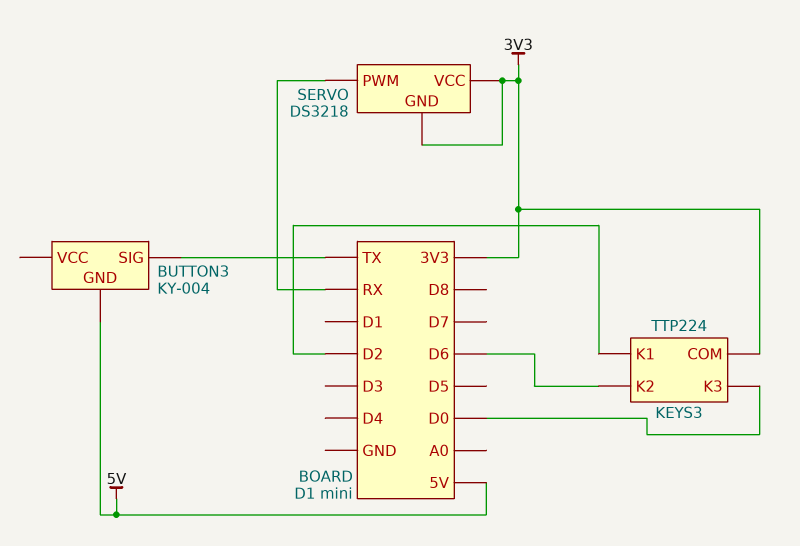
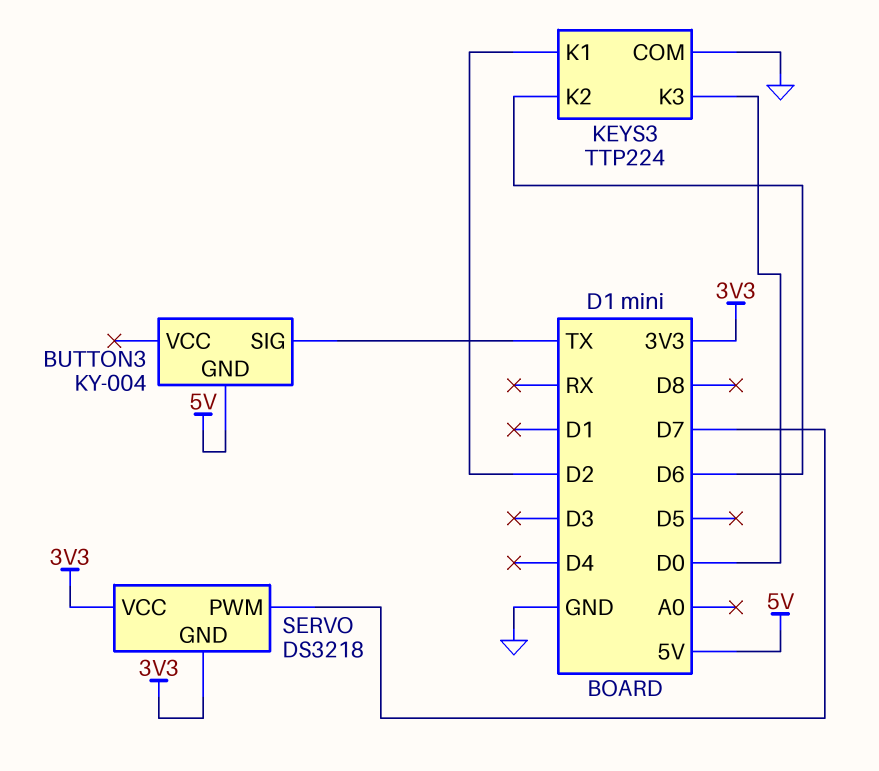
KEYS3 pin COM: 3V3 -> GND
SERVO pin PWM: RX -> D7

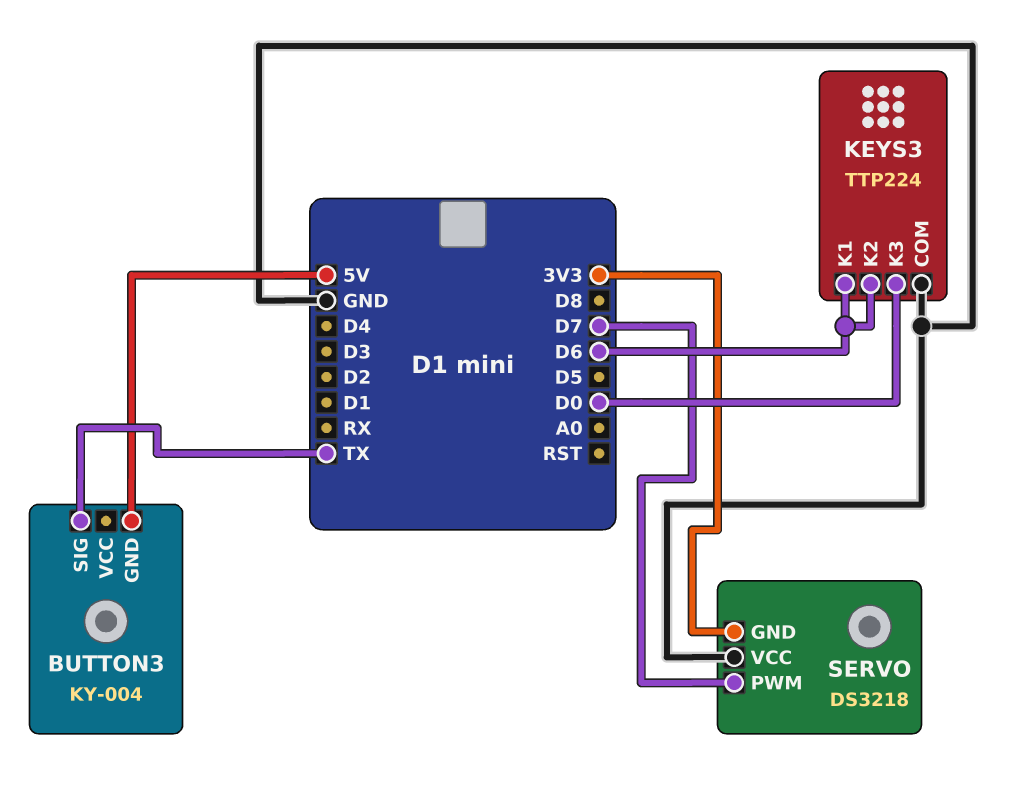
KEYS3 pin K1: D2 -> D6
SERVO pin VCC: 3V3 -> GND

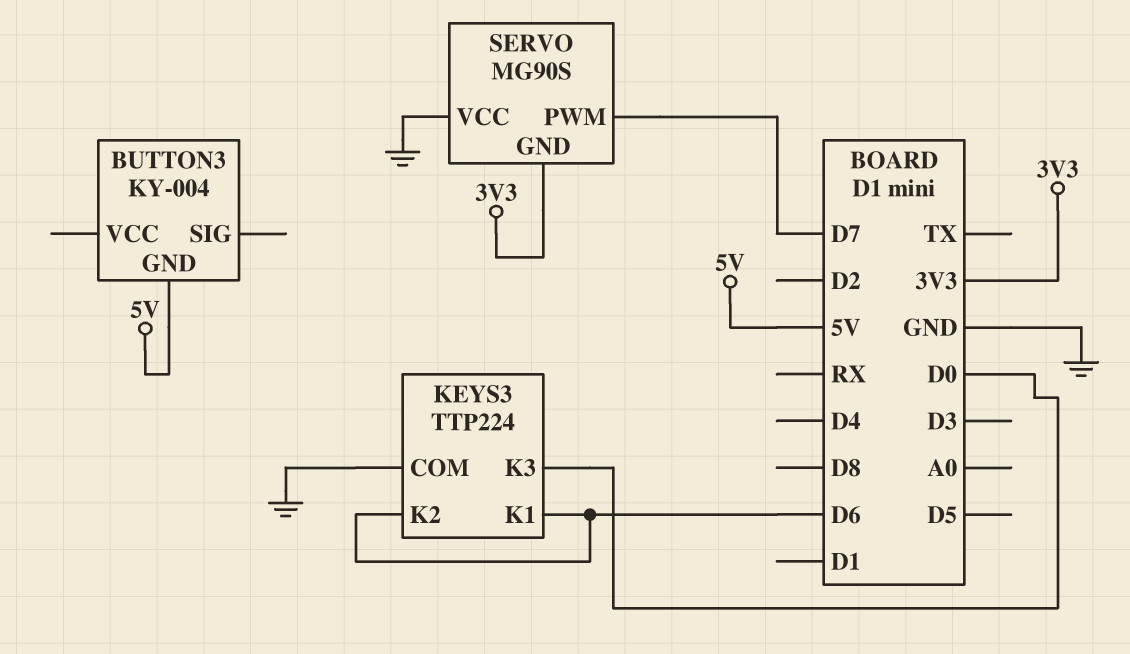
BUTTON3 pin SIG: TX -> none
SERVO: DS3218 -> MG90S

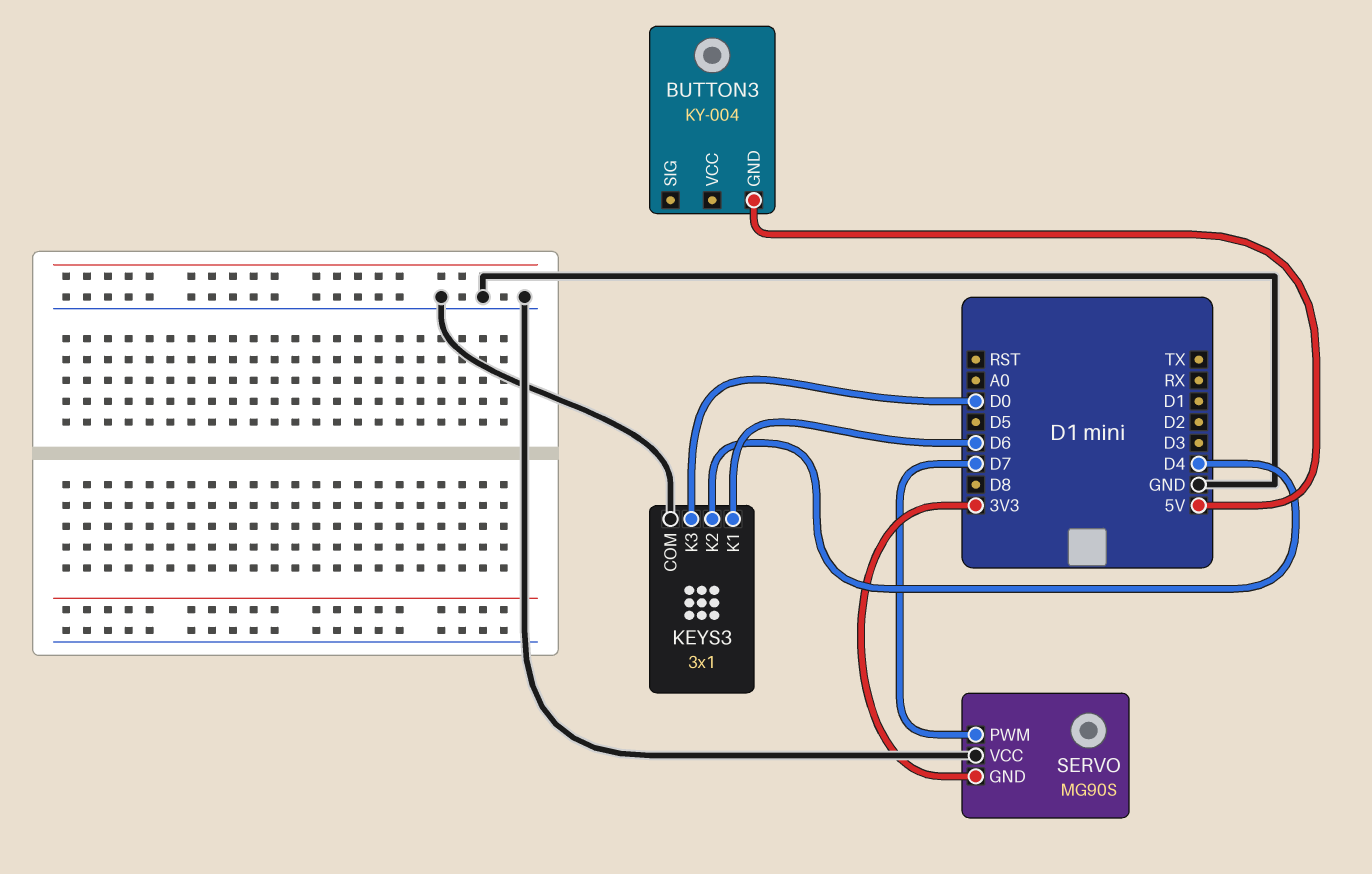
KEYS3: TTP224 -> 3x1
KEYS3 pin K2: D6 -> D4

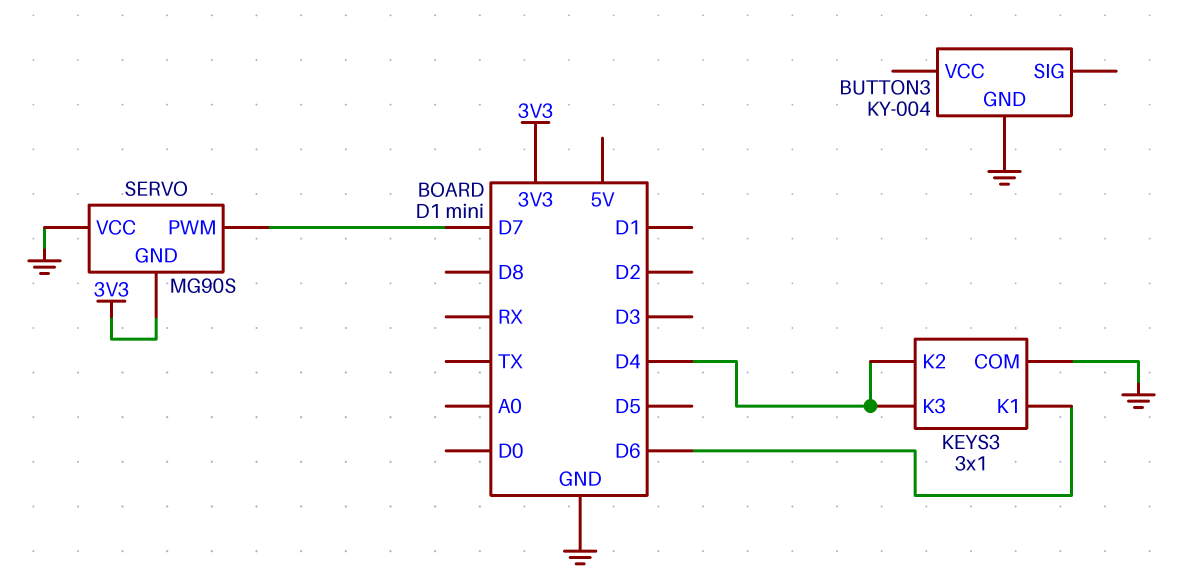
BUTTON3 pin GND: 5V -> GND
KEYS3 pin K3: D0 -> D4

